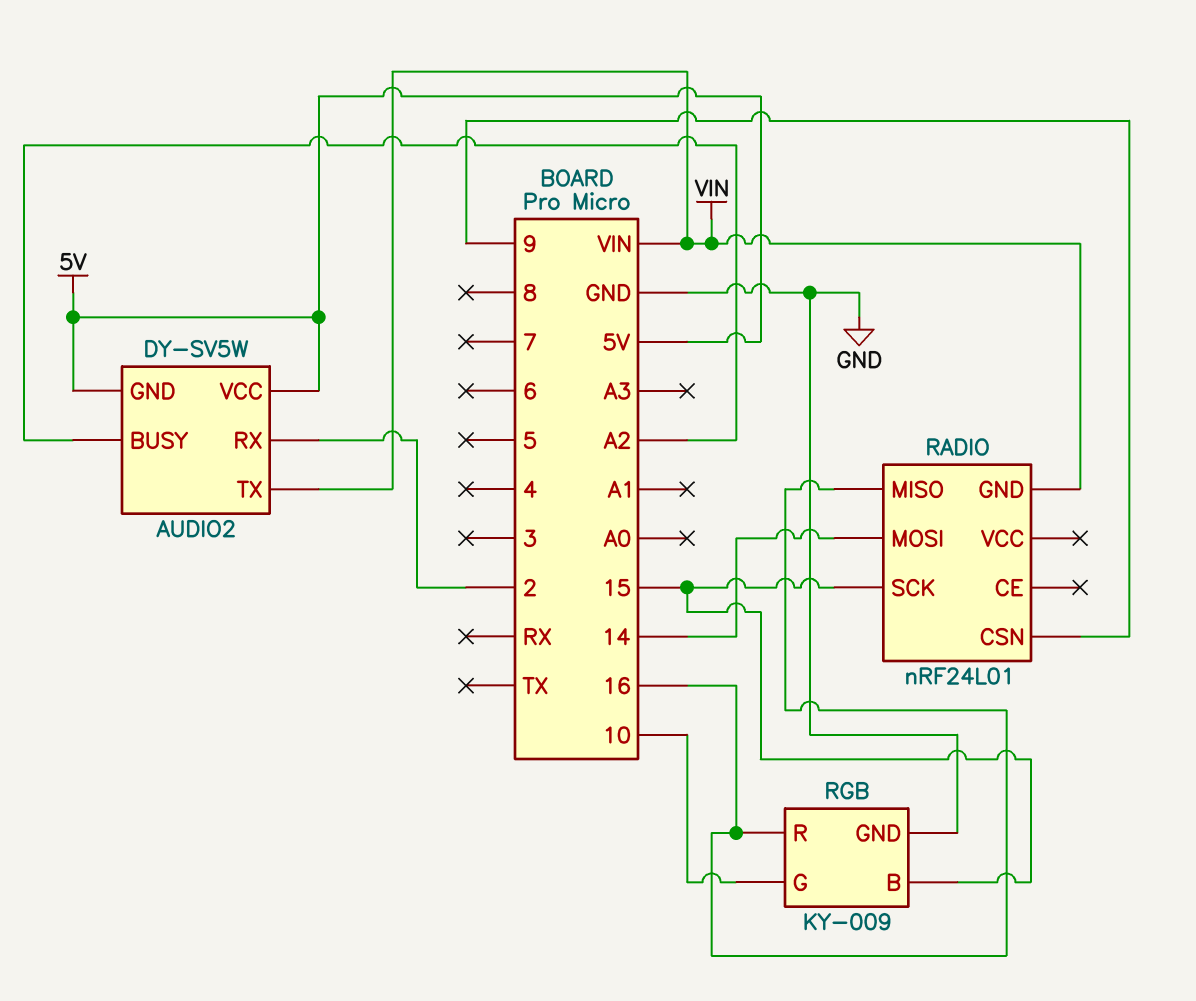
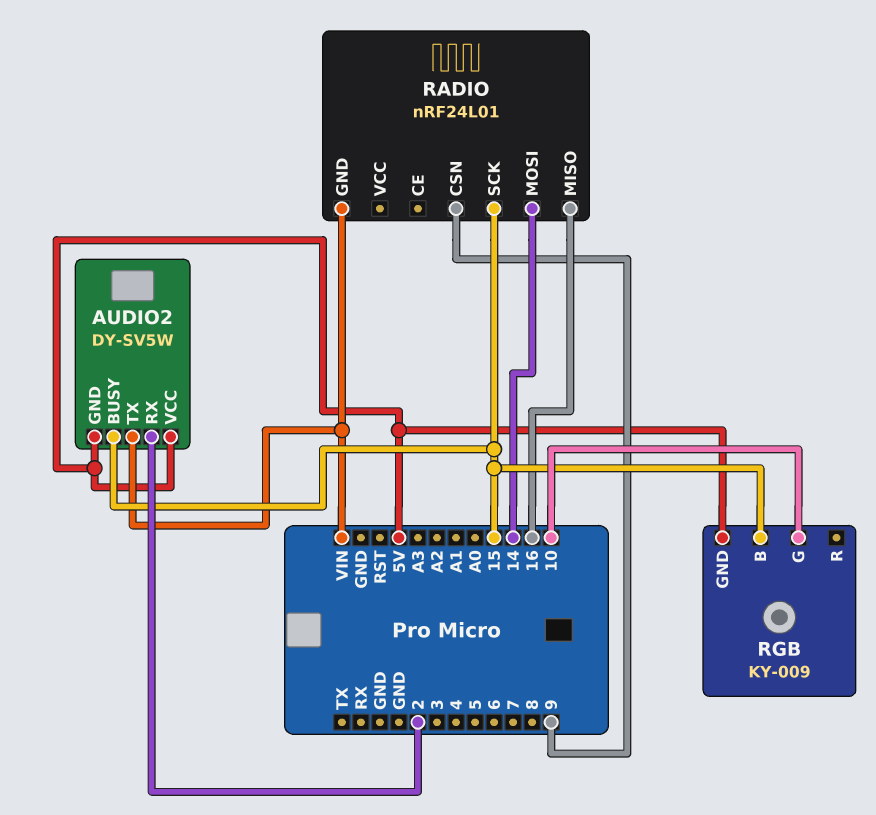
AUDIO2 pin BUSY: A2 -> 15
RGB pin GND: GND -> 5V
RGB pin R: 16 -> none

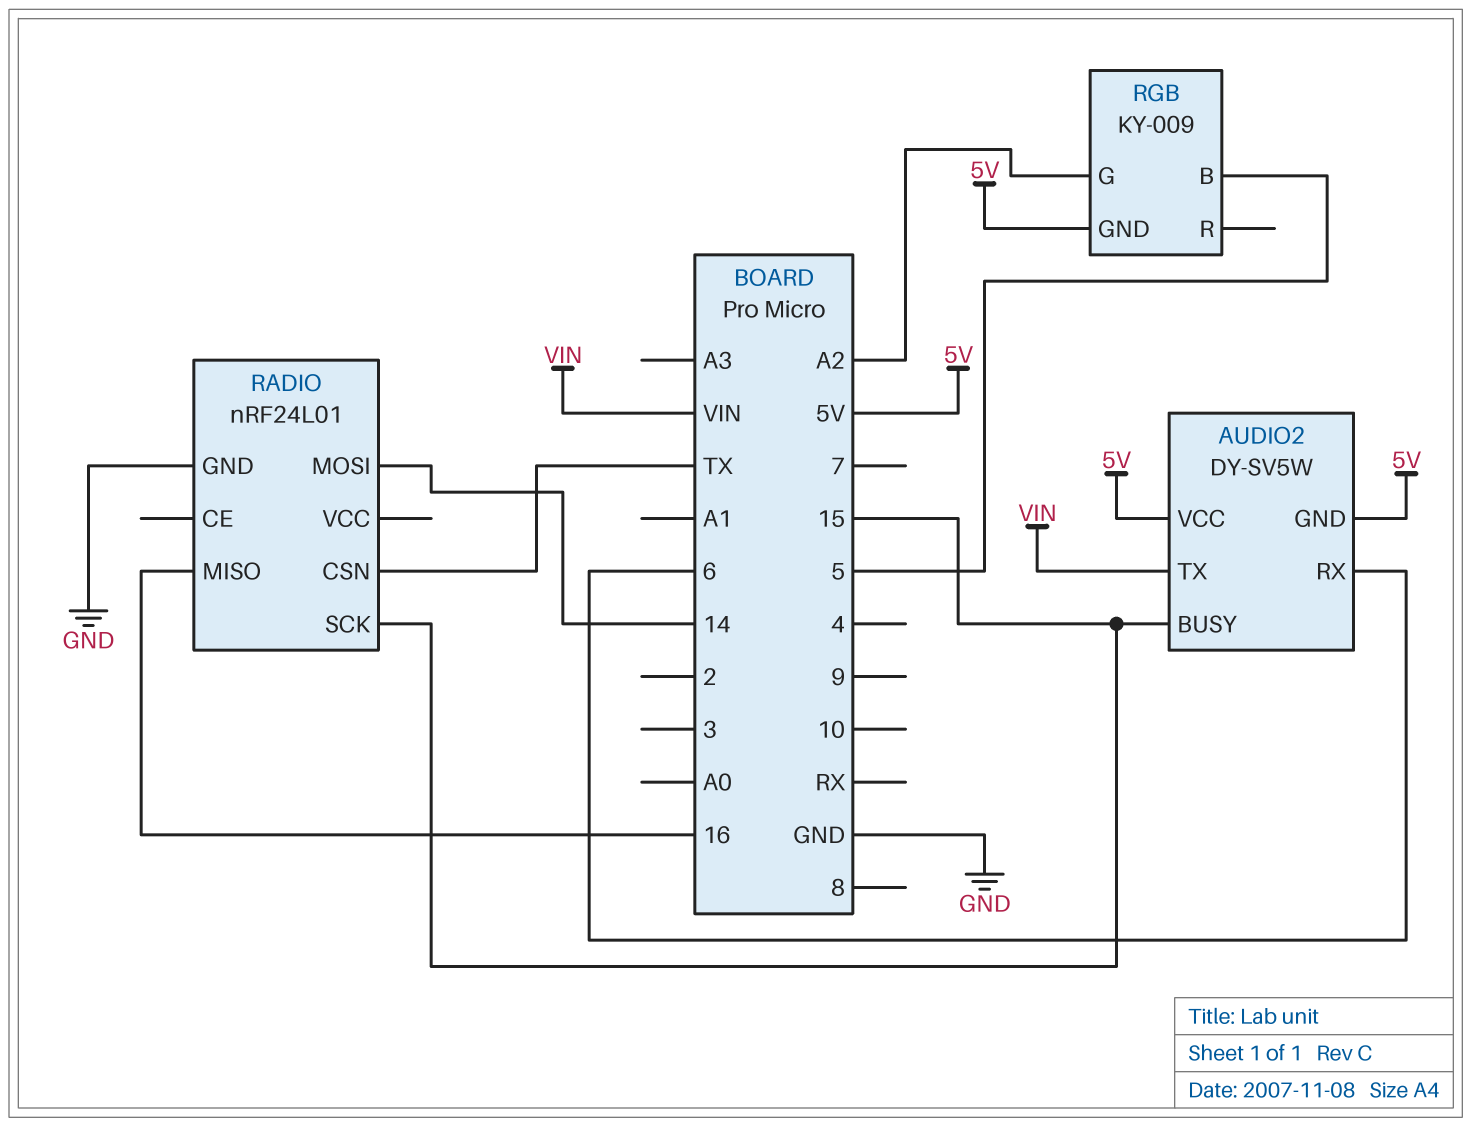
AUDIO2 pin RX: 2 -> 6
RADIO pin CSN: 9 -> TX
RADIO pin GND: VIN -> GND
RGB pin B: 15 -> 5
RGB pin G: 10 -> A2

